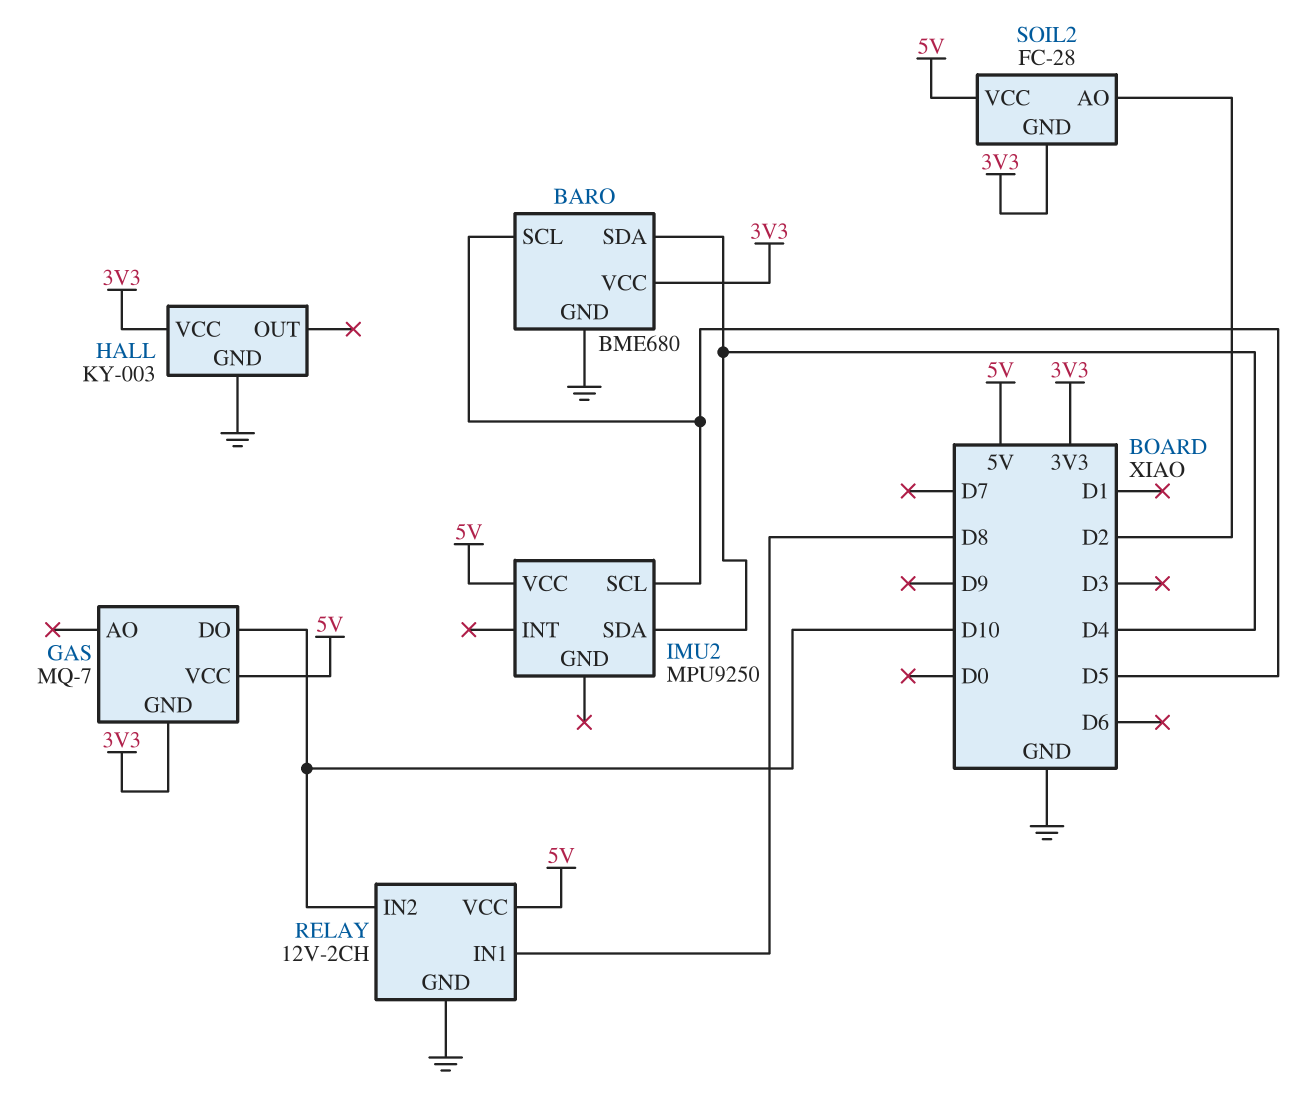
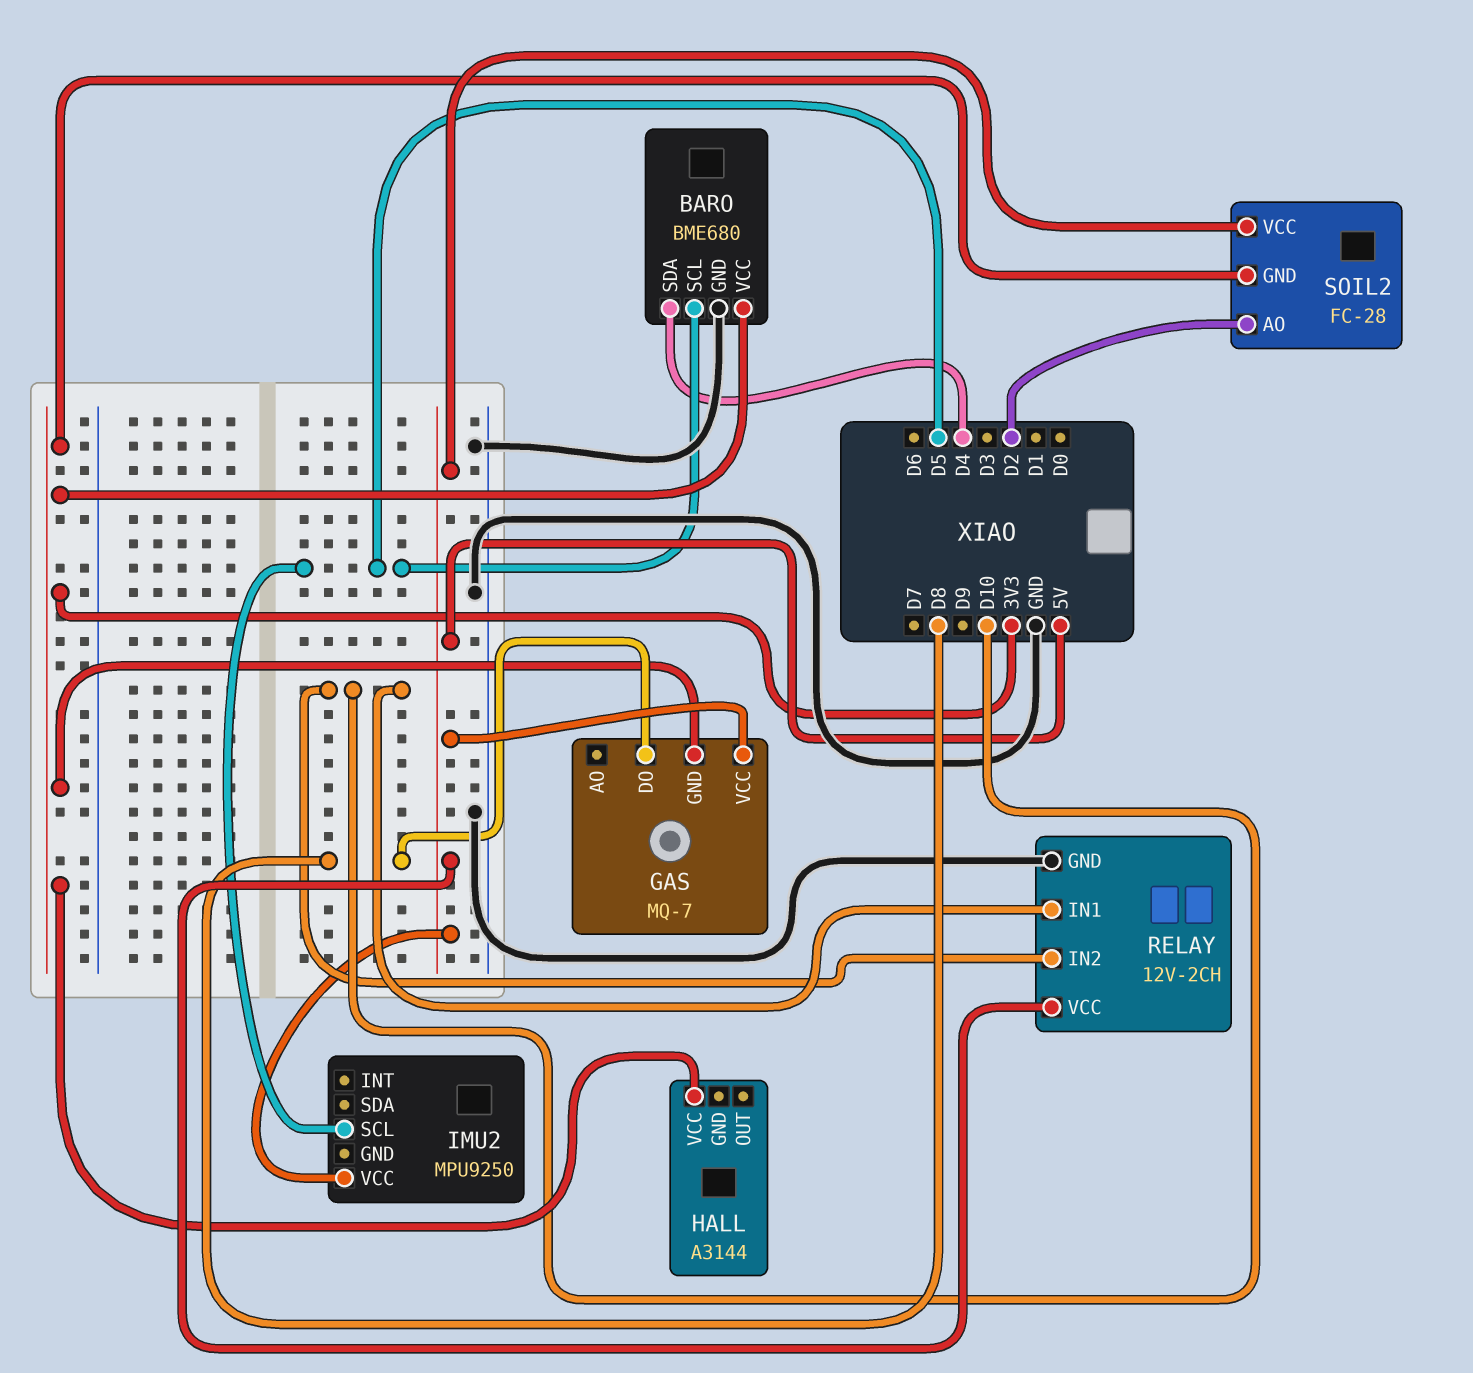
GAS pin DO: D10 -> D8
HALL: KY-003 -> A3144
HALL pin GND: GND -> none
IMU2 pin SDA: D4 -> none
RELAY pin IN1: D8 -> D10

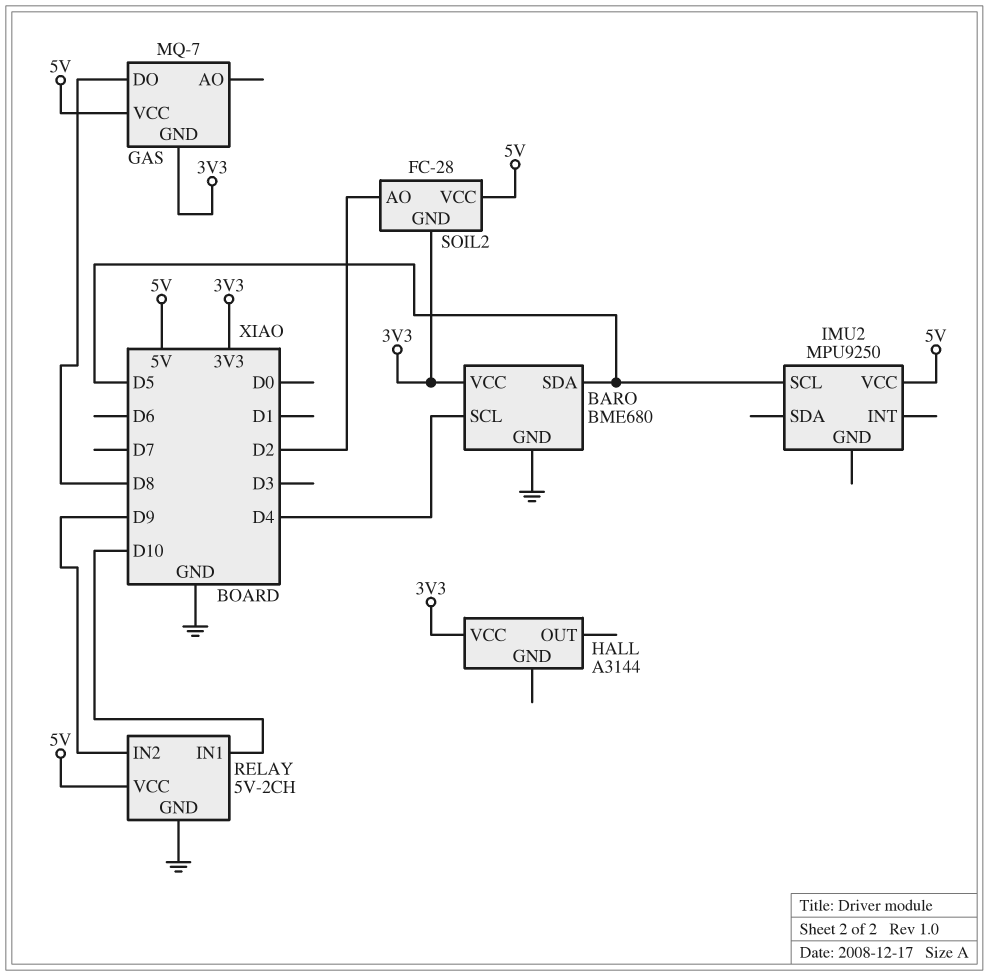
BARO pin SCL: D5 -> D4
BARO pin SDA: D4 -> D5
RELAY: 12V-2CH -> 5V-2CH
RELAY pin IN2: D10 -> D9

